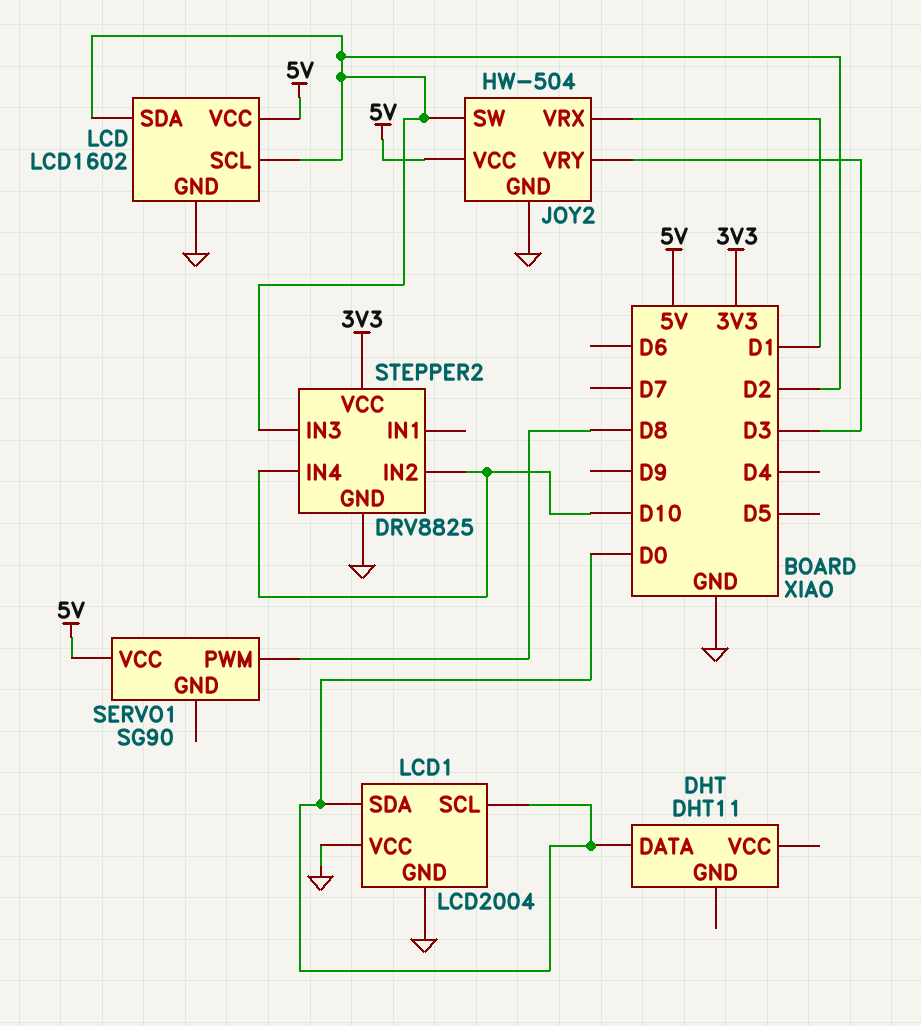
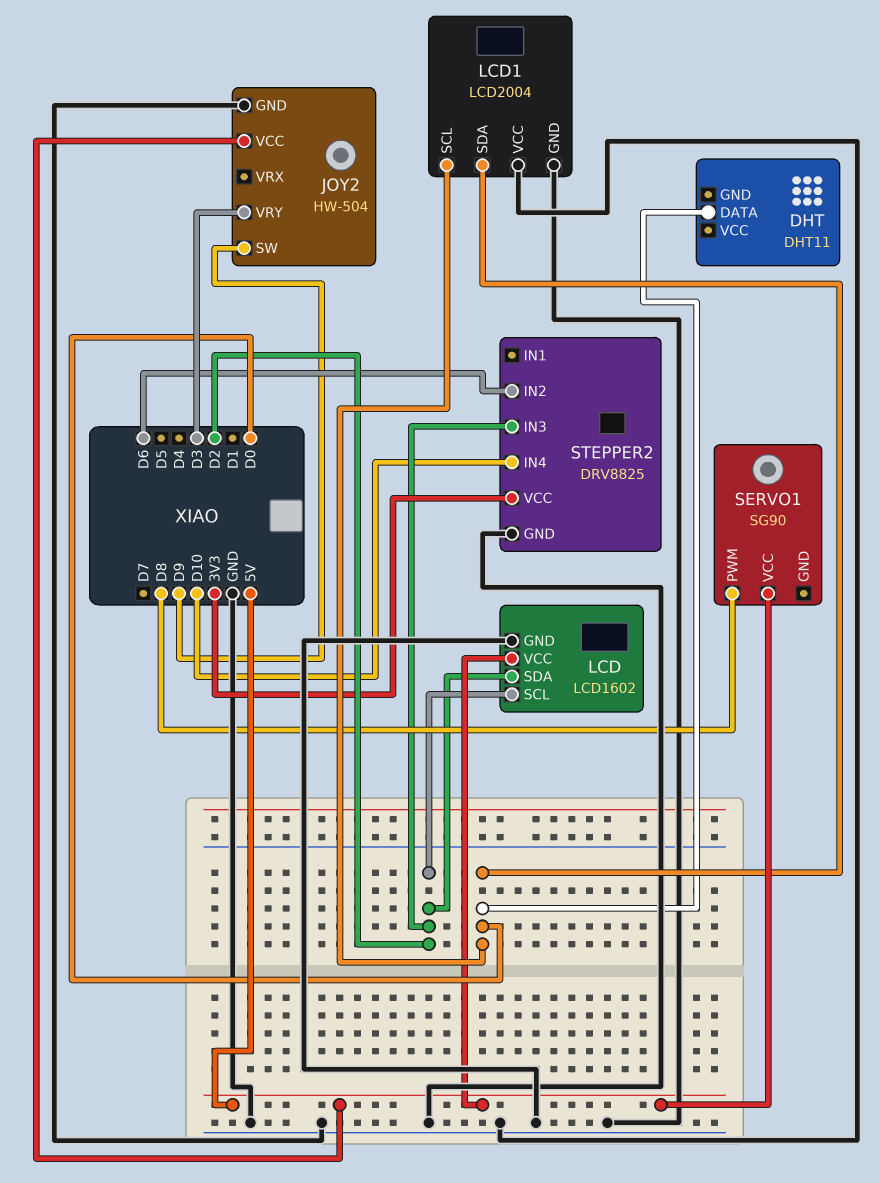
JOY2 pin SW: D2 -> D9
JOY2 pin VRX: D1 -> none
STEPPER2 pin IN2: D10 -> D6

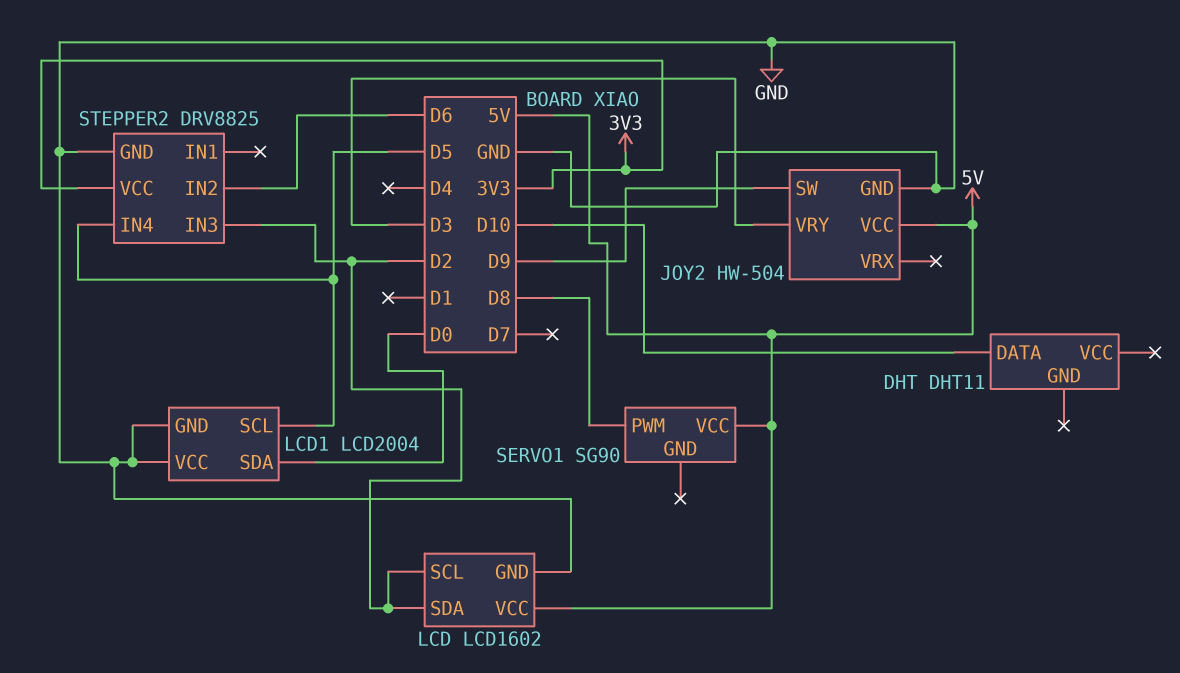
DHT pin DATA: D0 -> D10
LCD1 pin SCL: D0 -> D5
STEPPER2 pin IN4: D10 -> D5

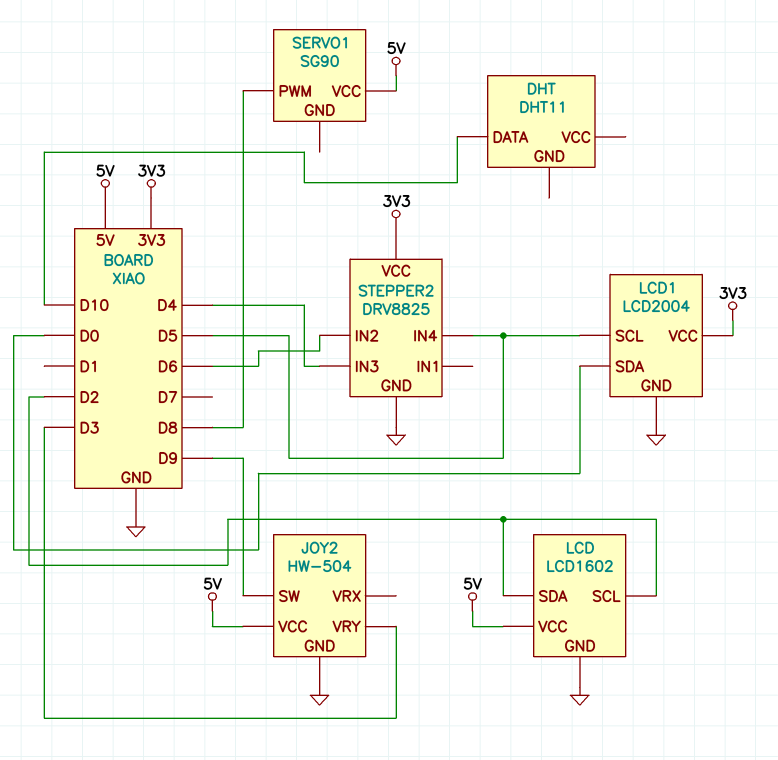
LCD1 pin VCC: GND -> 3V3
STEPPER2 pin IN3: D2 -> D4

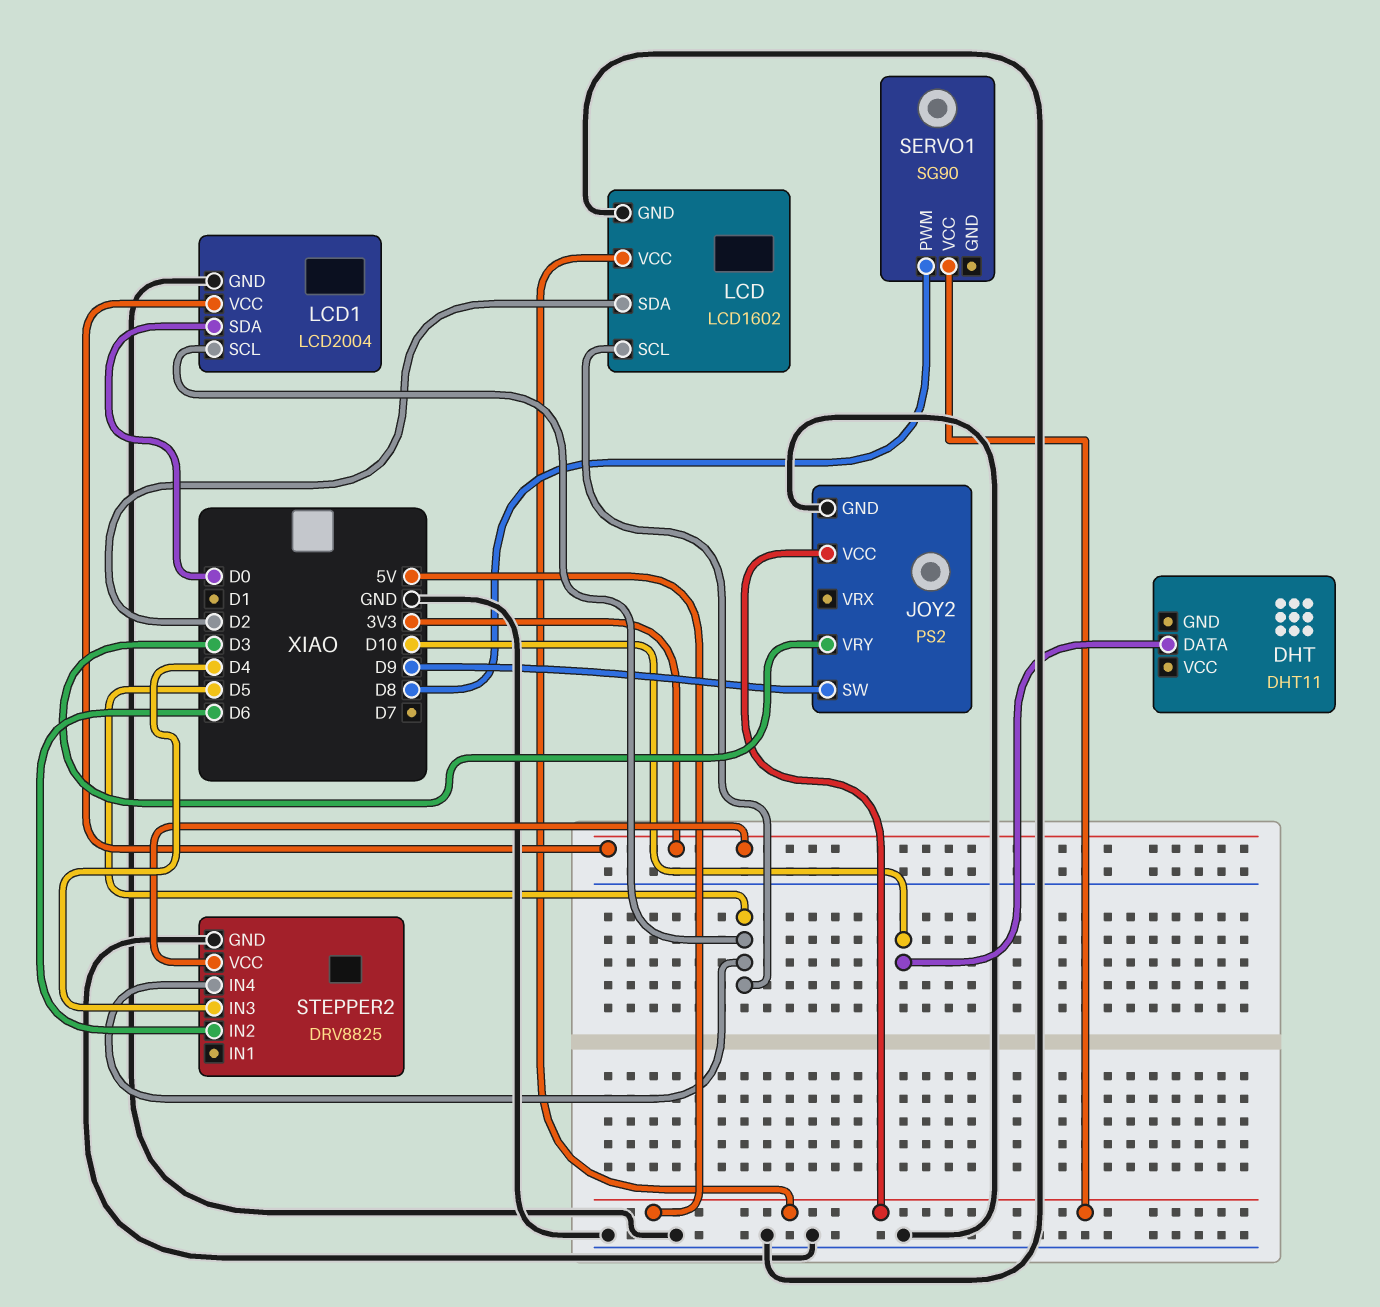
JOY2: HW-504 -> PS2
LCD pin SCL: D2 -> D5

